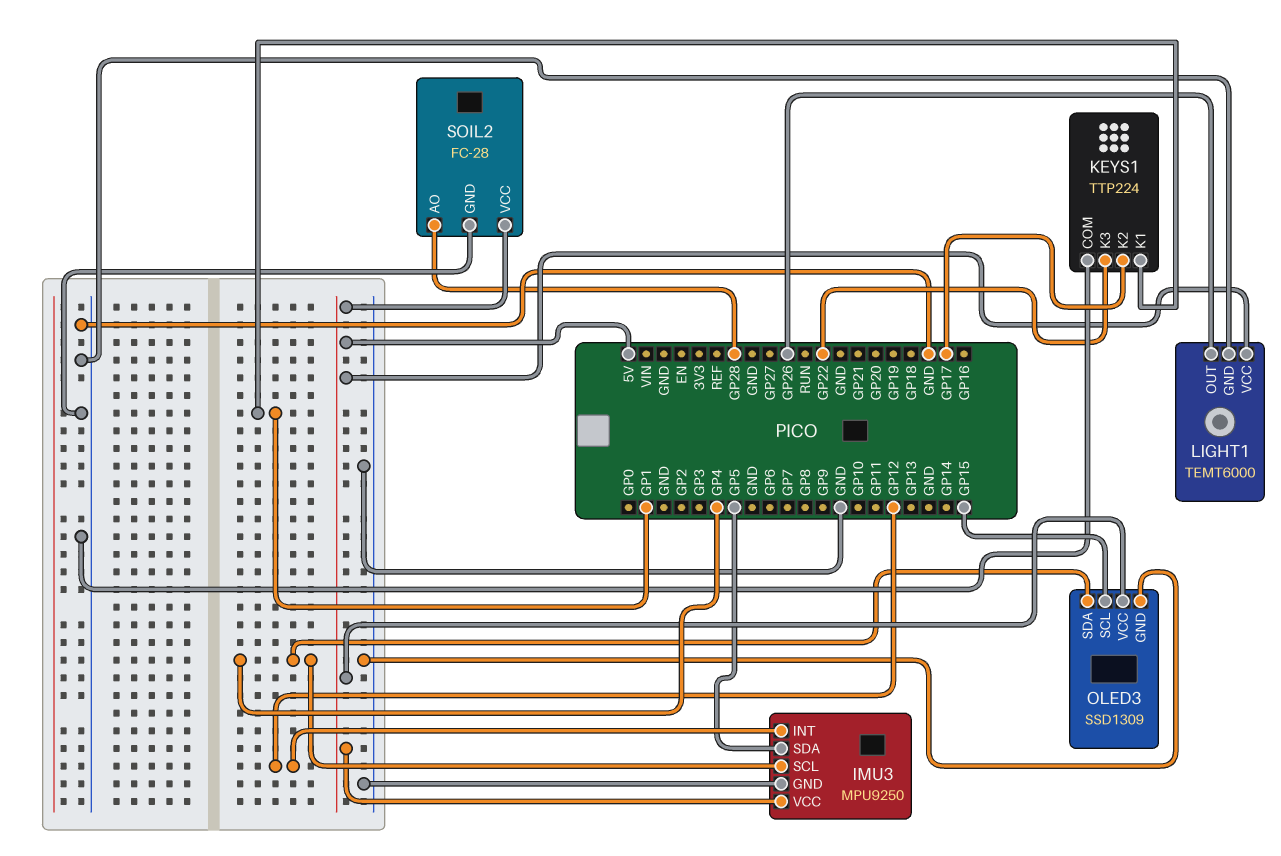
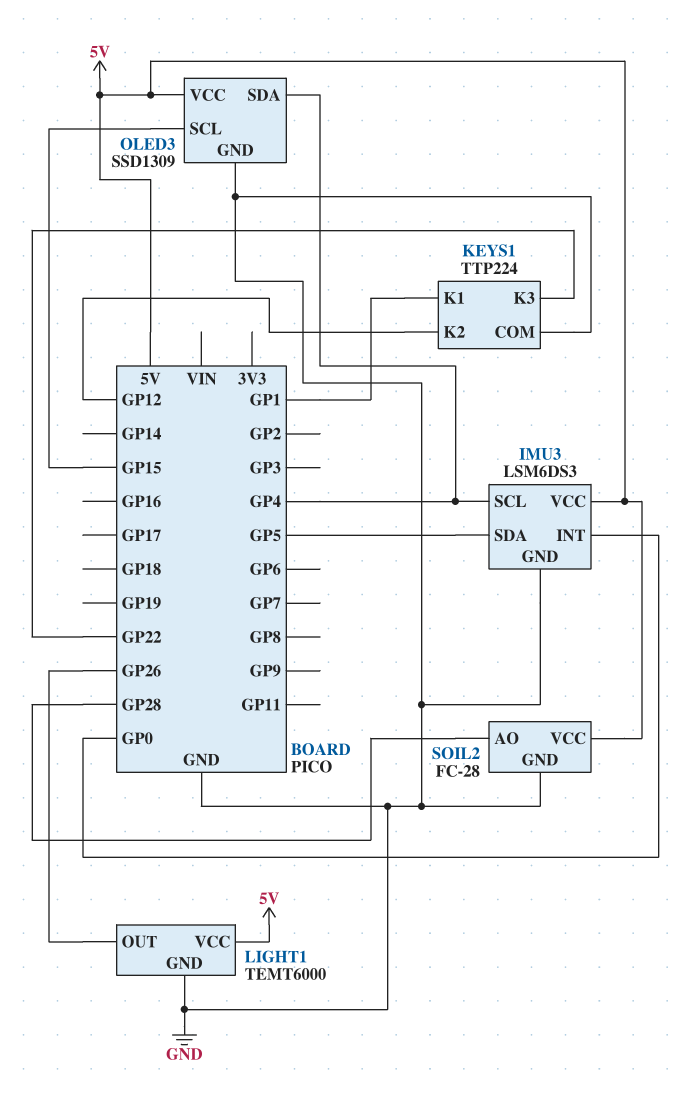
IMU3: MPU9250 -> LSM6DS3
IMU3 pin INT: GP12 -> GP0
KEYS1 pin K2: GP17 -> GP12

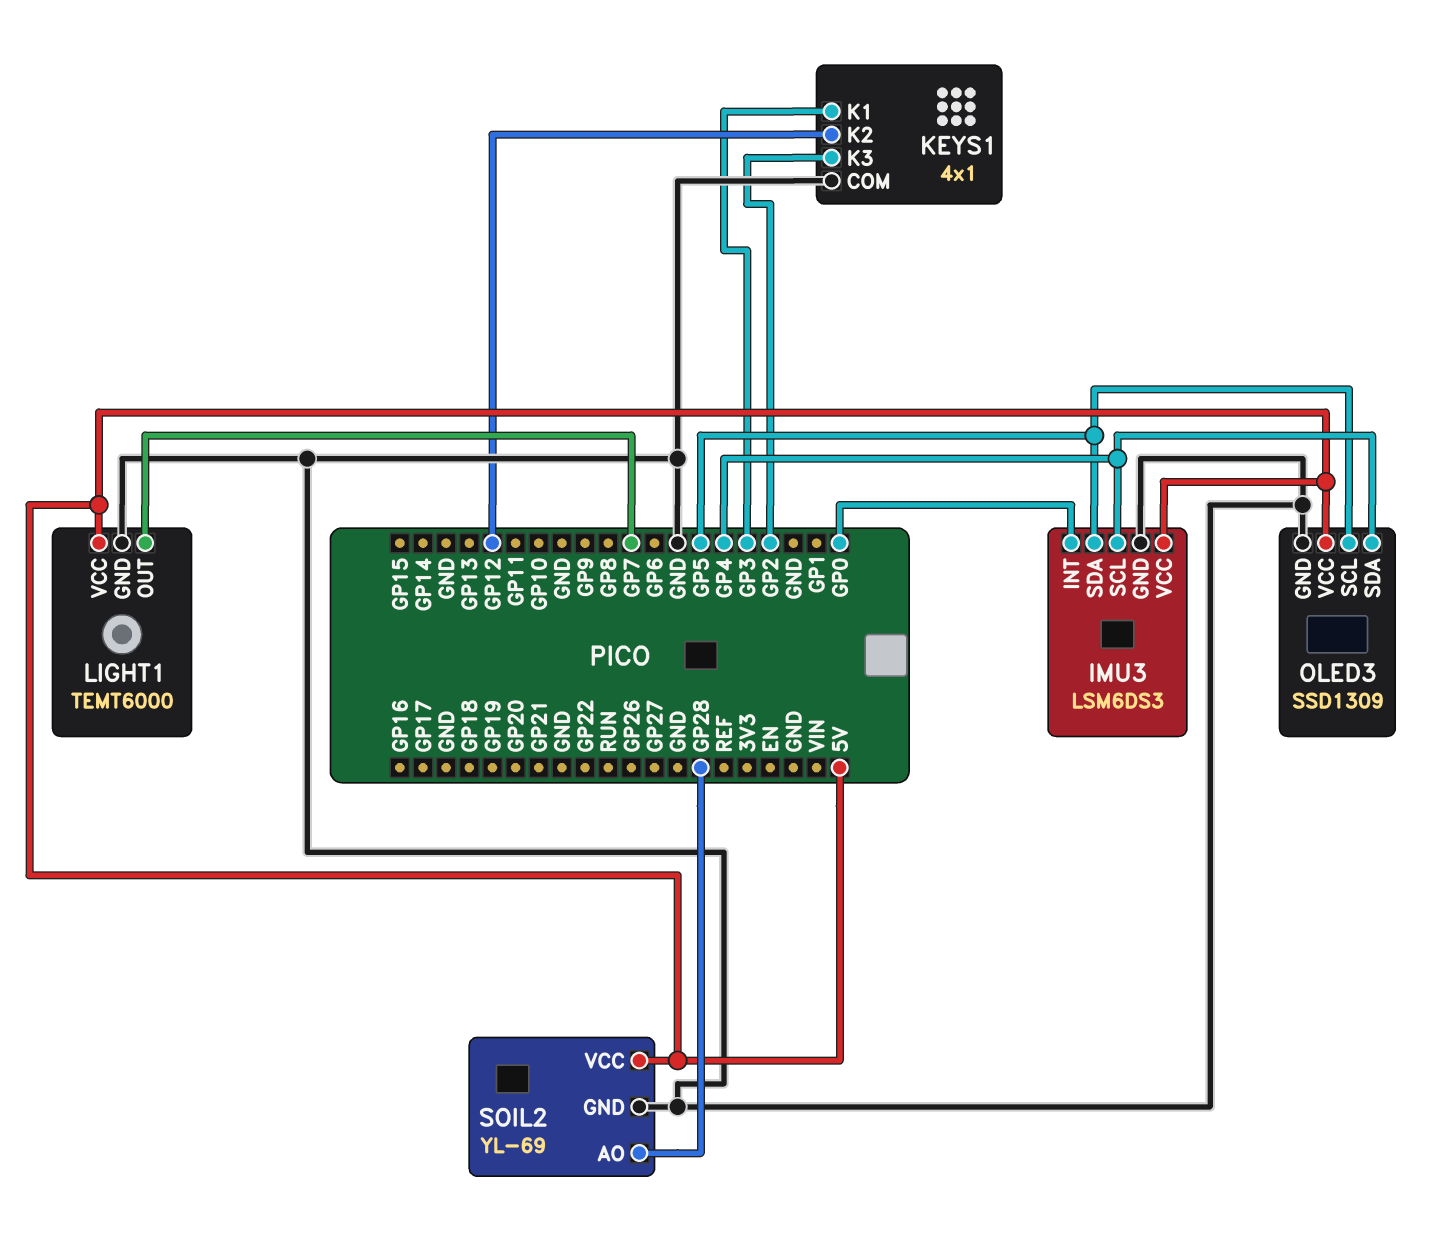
KEYS1: TTP224 -> 4x1
KEYS1 pin K1: GP1 -> GP3
KEYS1 pin K3: GP22 -> GP2
LIGHT1 pin OUT: GP26 -> GP7
OLED3 pin SCL: GP15 -> GP5
SOIL2: FC-28 -> YL-69

